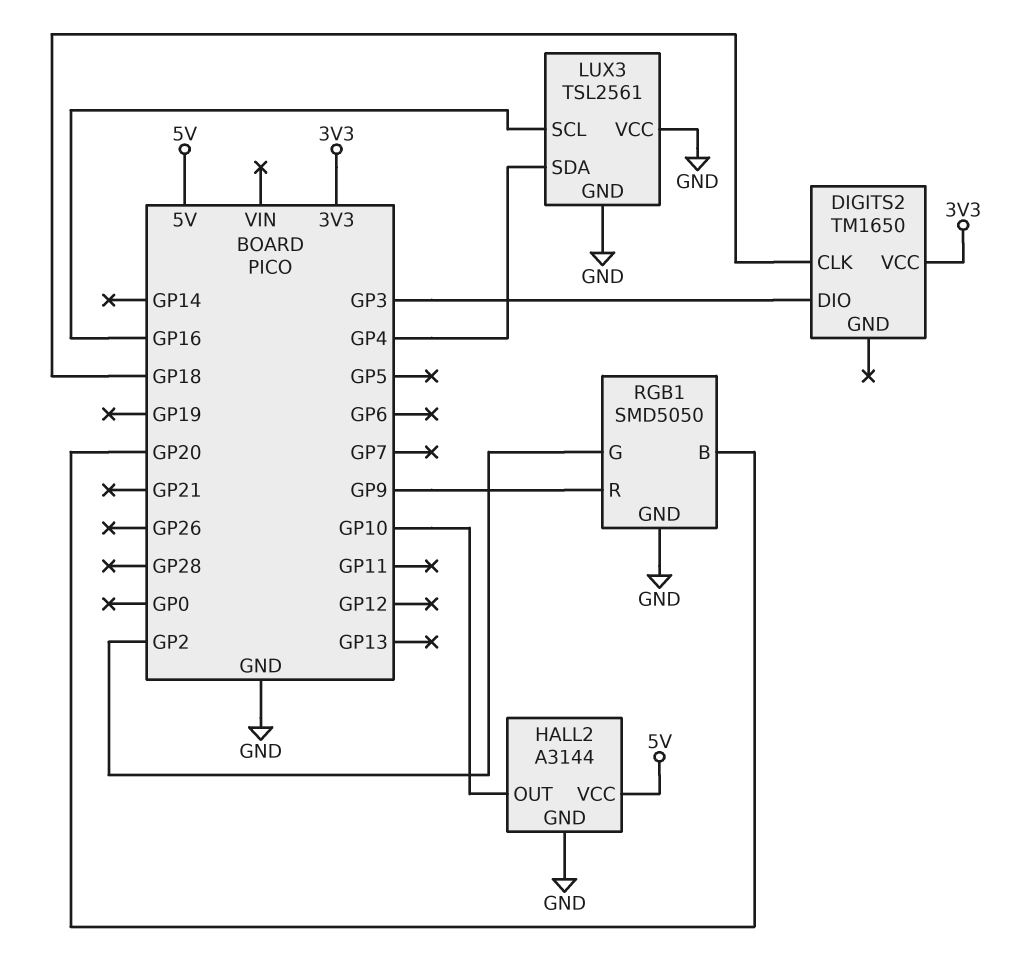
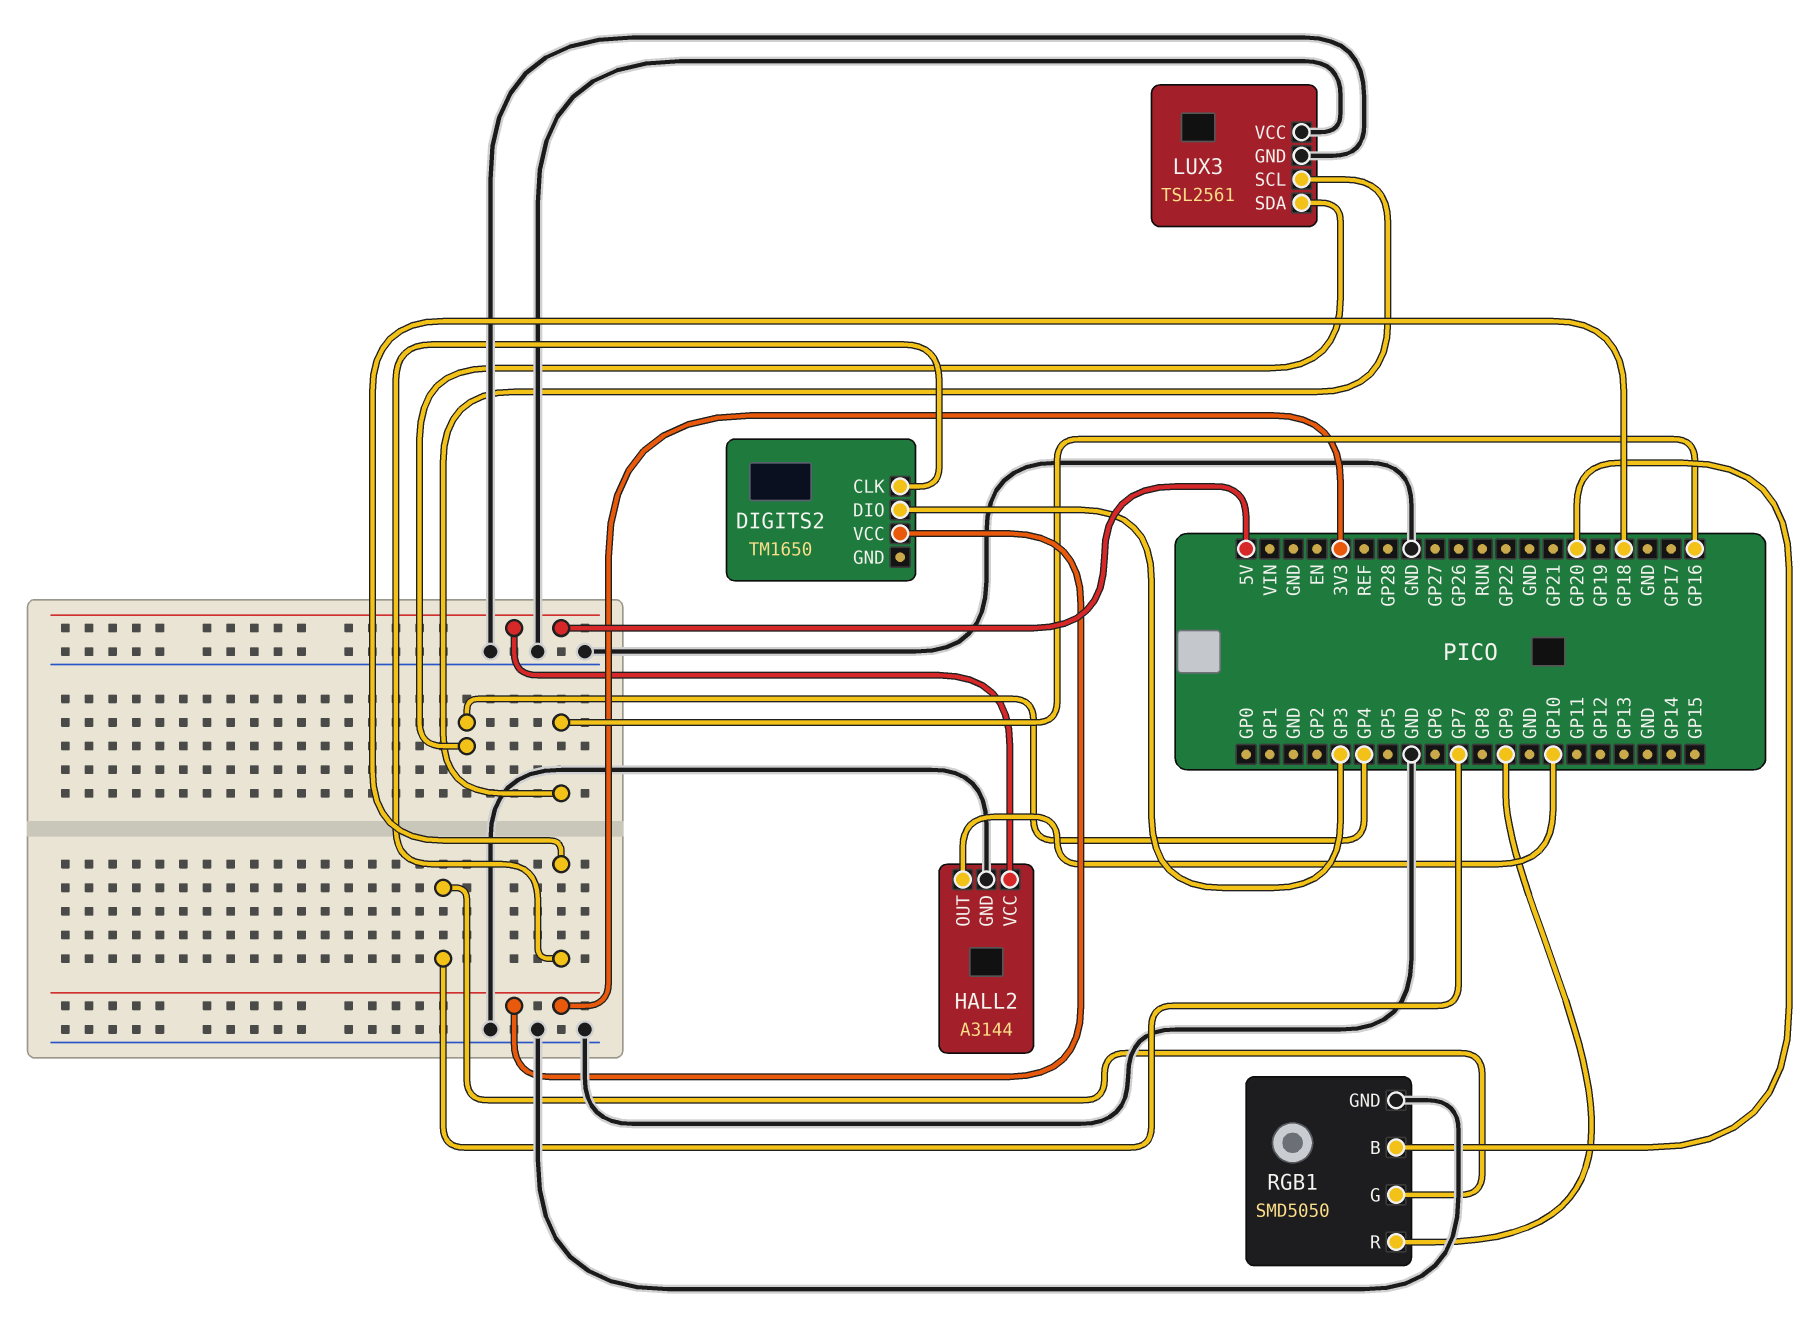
RGB1 pin G: GP2 -> GP7

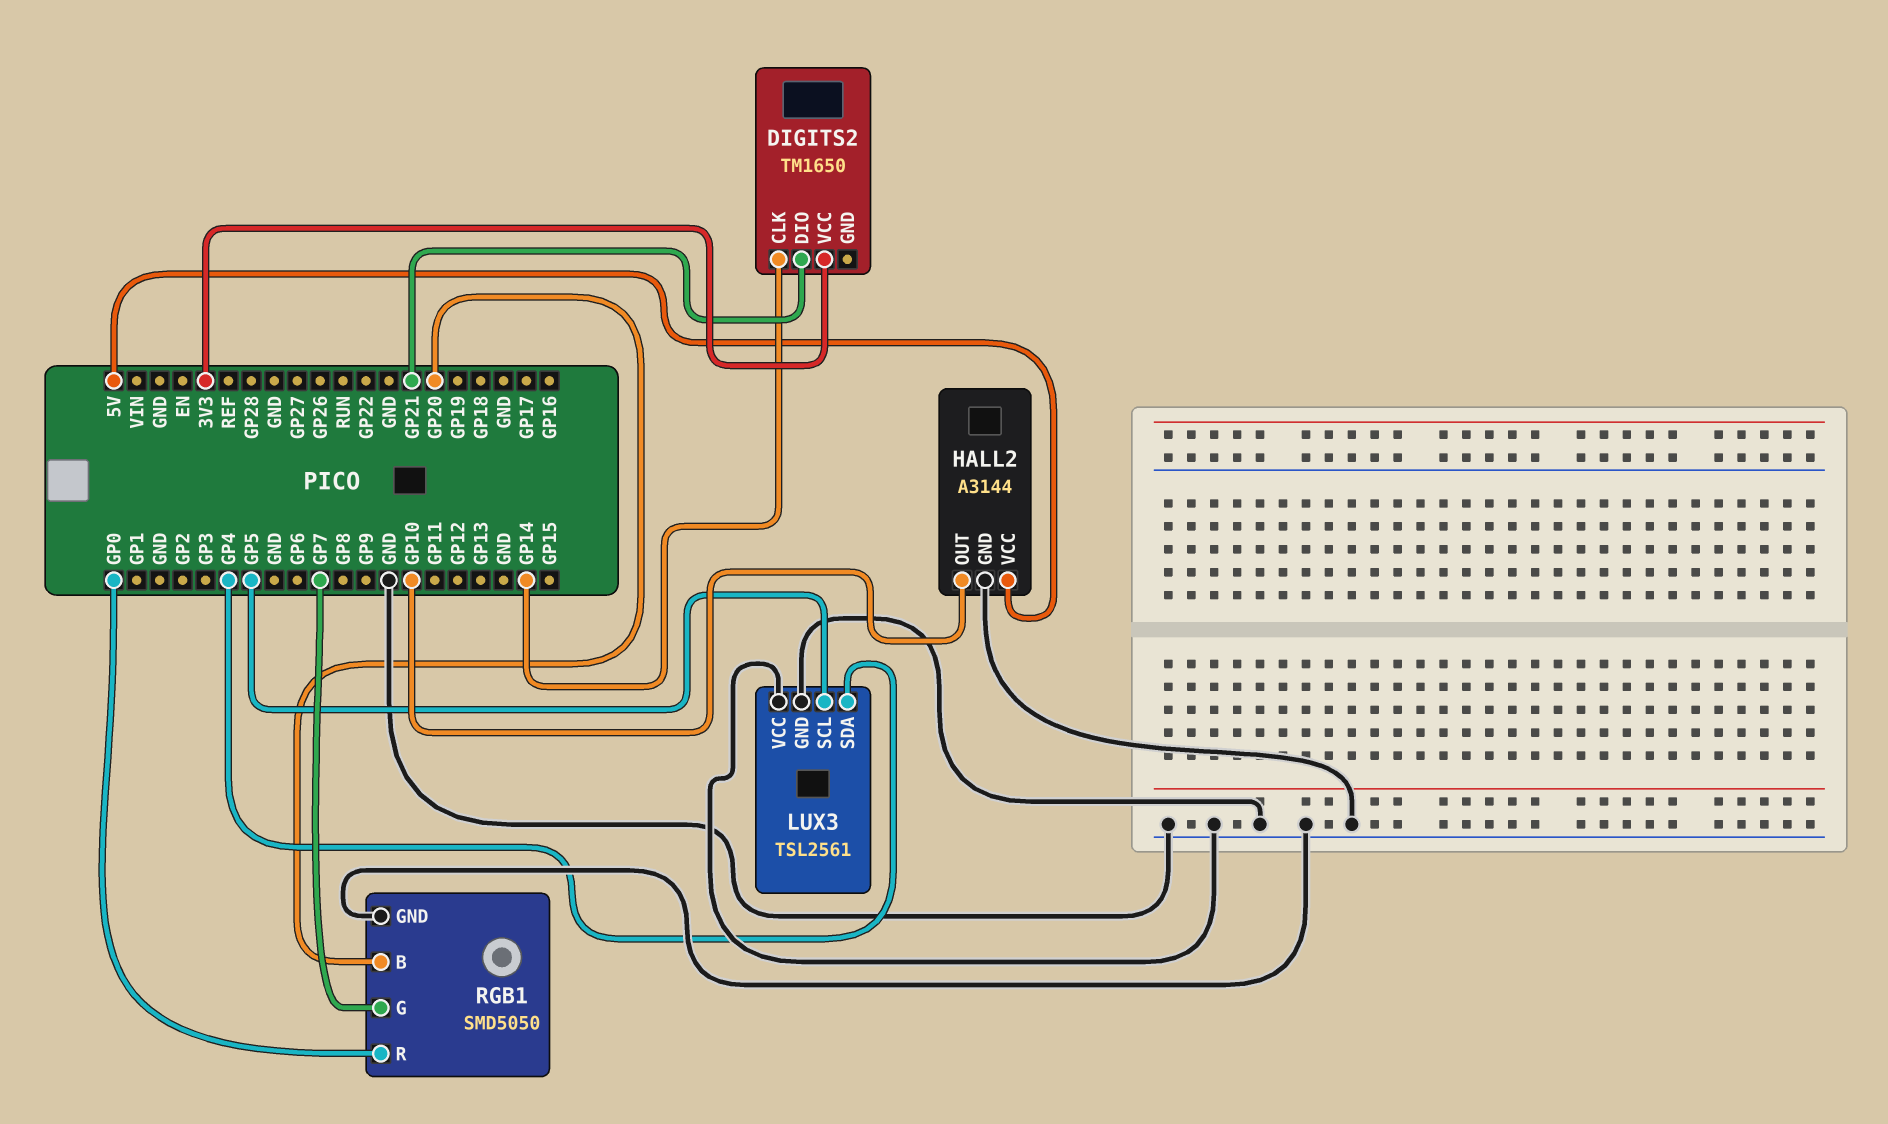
DIGITS2 pin CLK: GP18 -> GP14
DIGITS2 pin DIO: GP3 -> GP21
LUX3 pin SCL: GP16 -> GP5
RGB1 pin R: GP9 -> GP0

